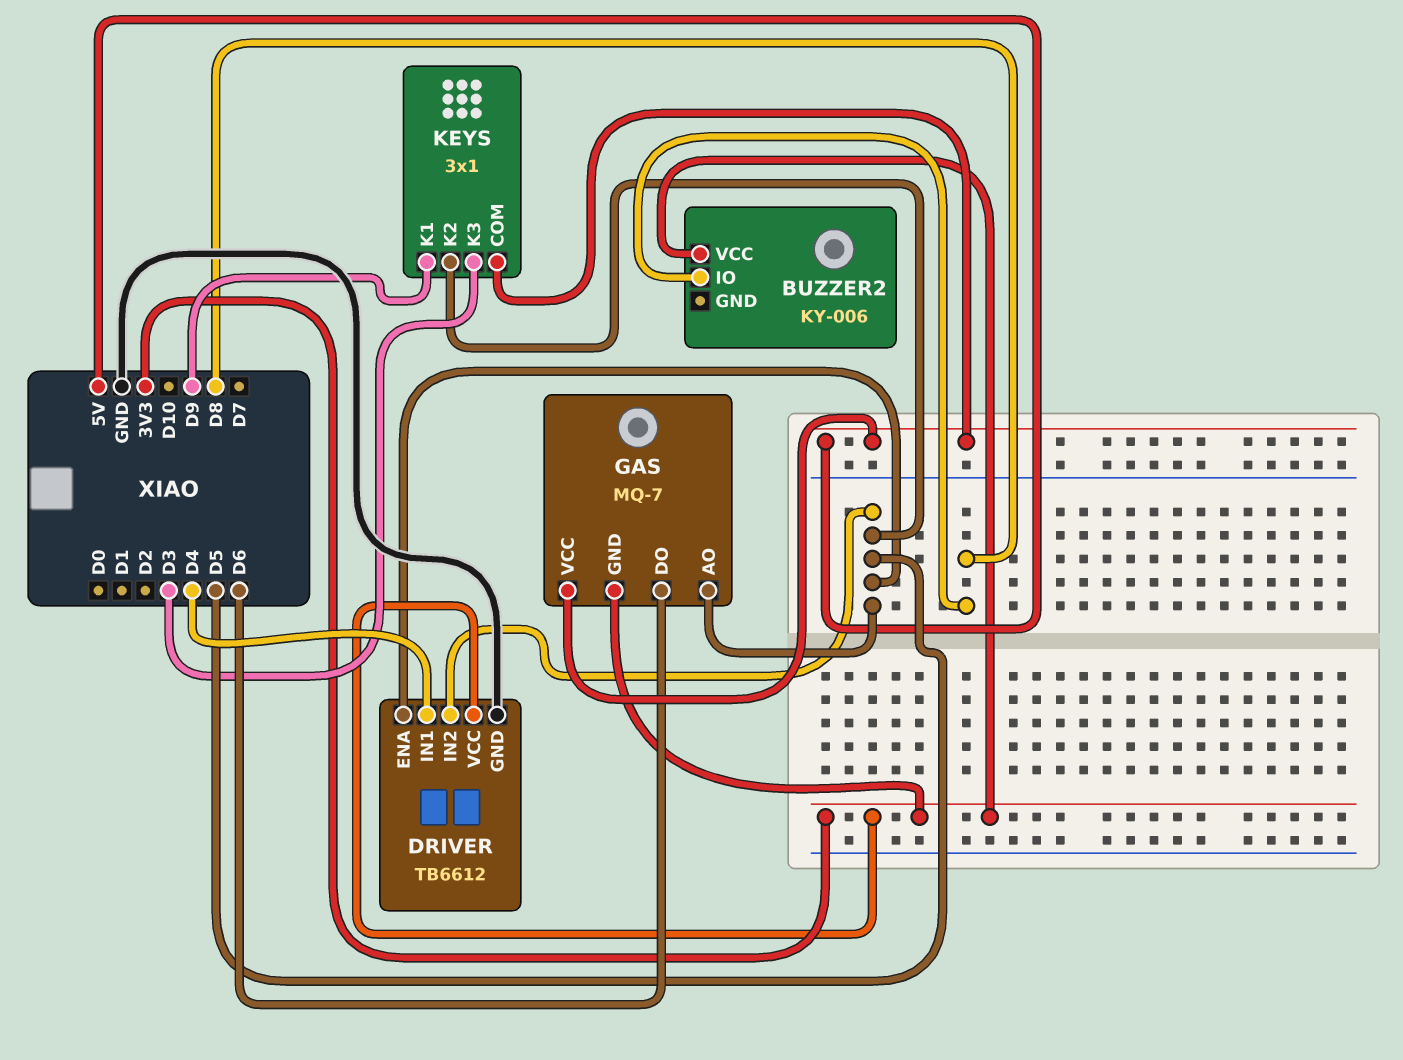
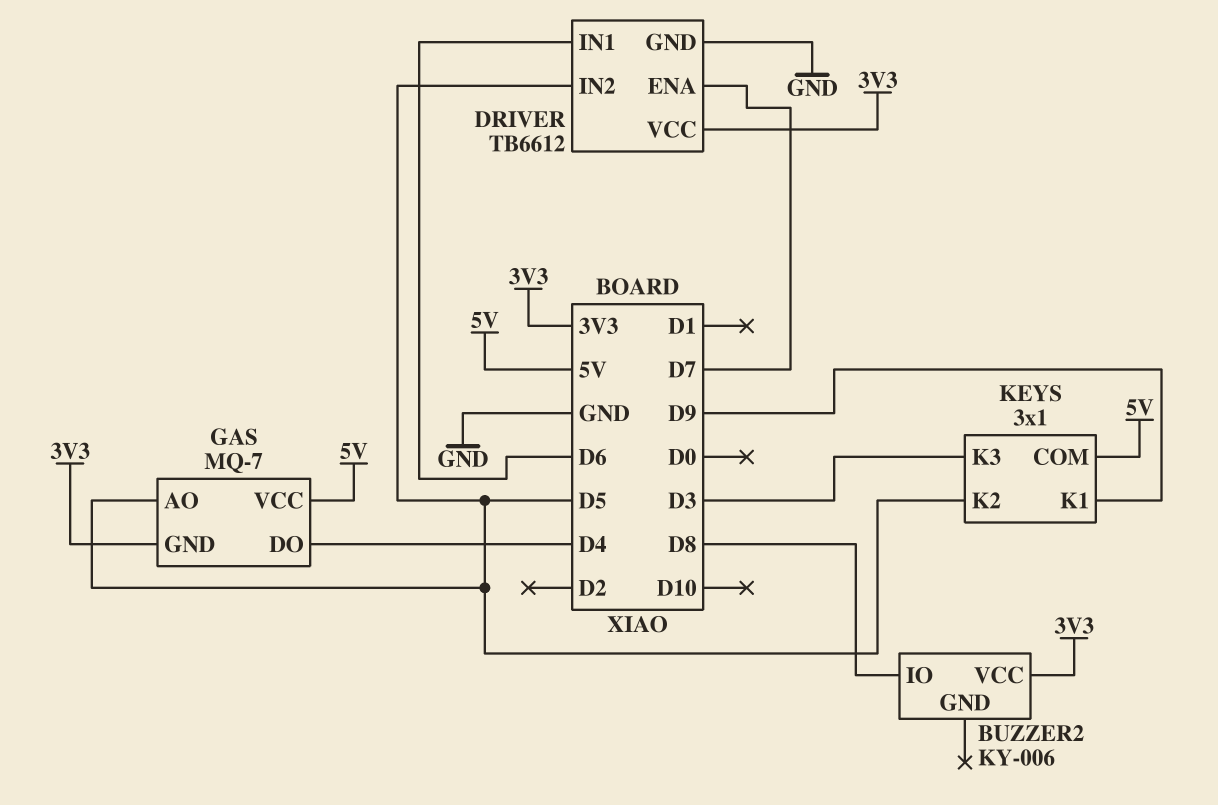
DRIVER pin ENA: D5 -> D7
DRIVER pin IN1: D4 -> D6
GAS pin DO: D6 -> D4

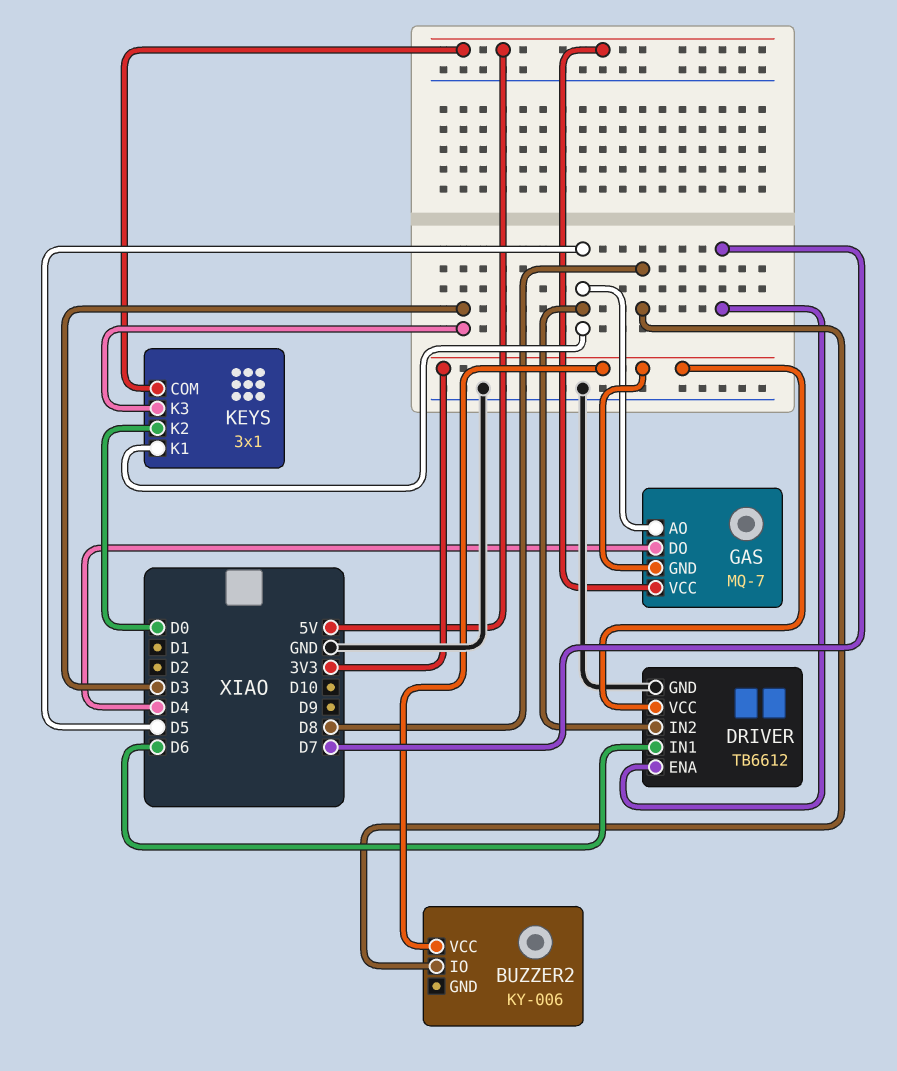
KEYS pin K1: D9 -> D5
KEYS pin K2: D5 -> D0

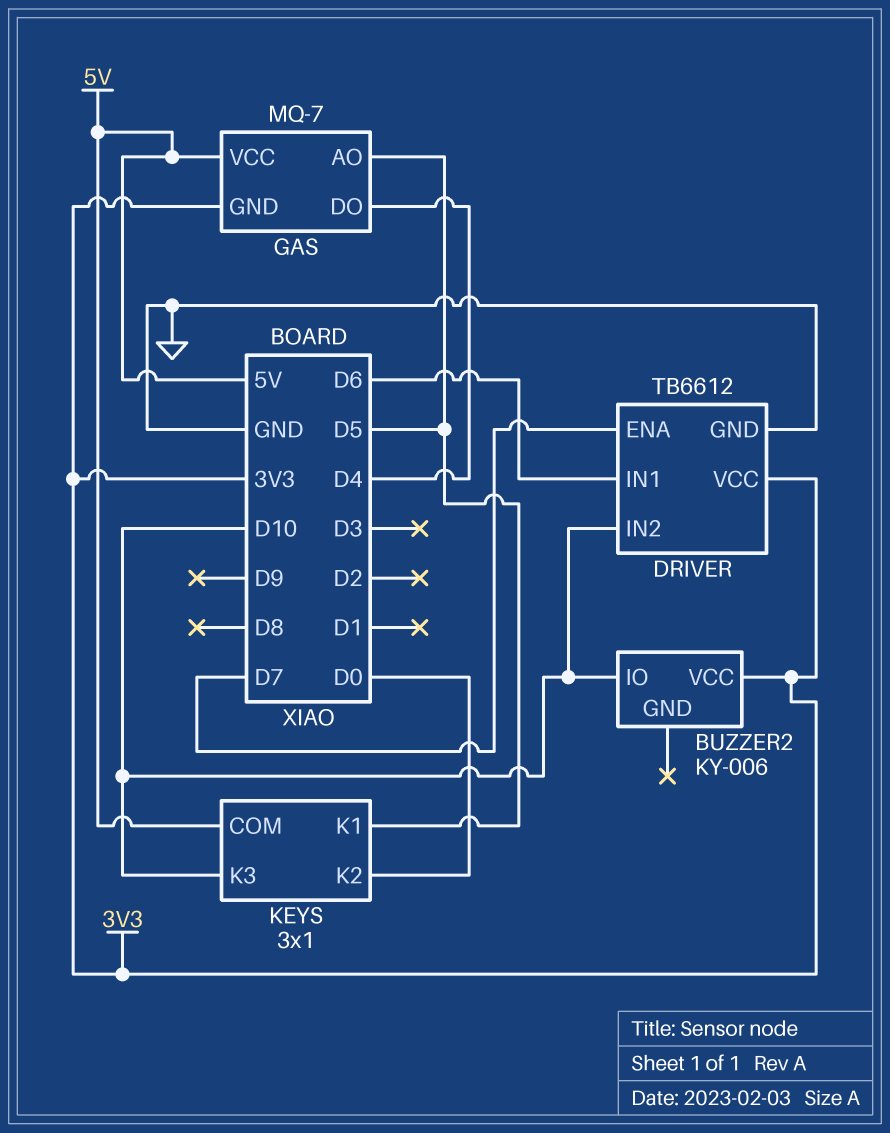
BUZZER2 pin IO: D8 -> D10
DRIVER pin IN2: D5 -> D10
KEYS pin K3: D3 -> D10

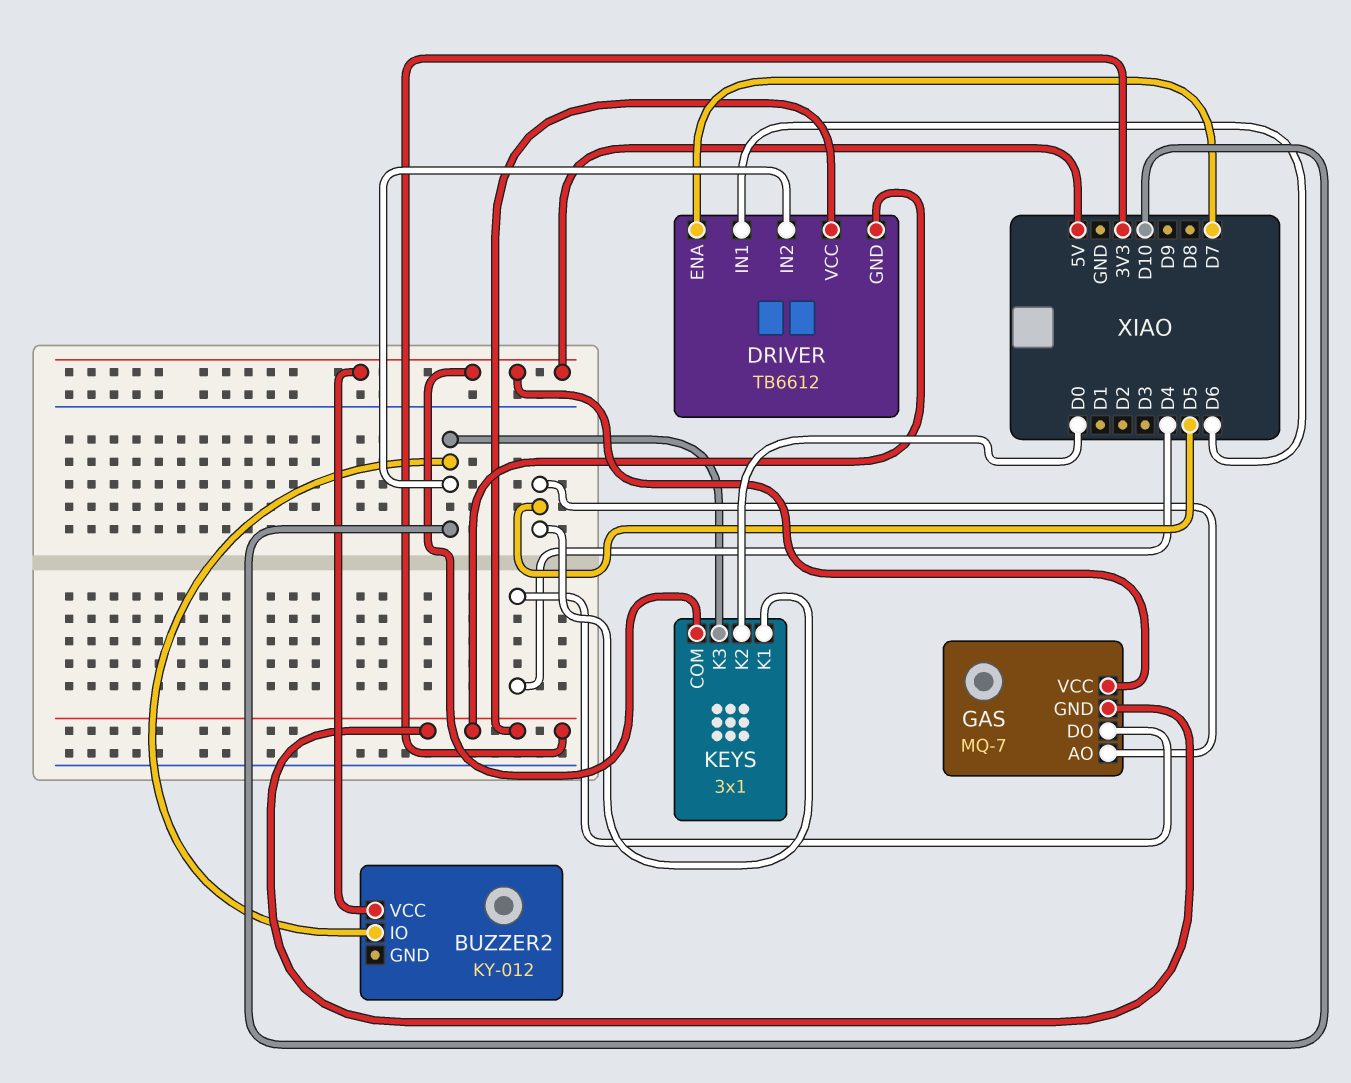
BUZZER2: KY-006 -> KY-012
BUZZER2 pin VCC: 3V3 -> 5V
DRIVER pin GND: GND -> 3V3

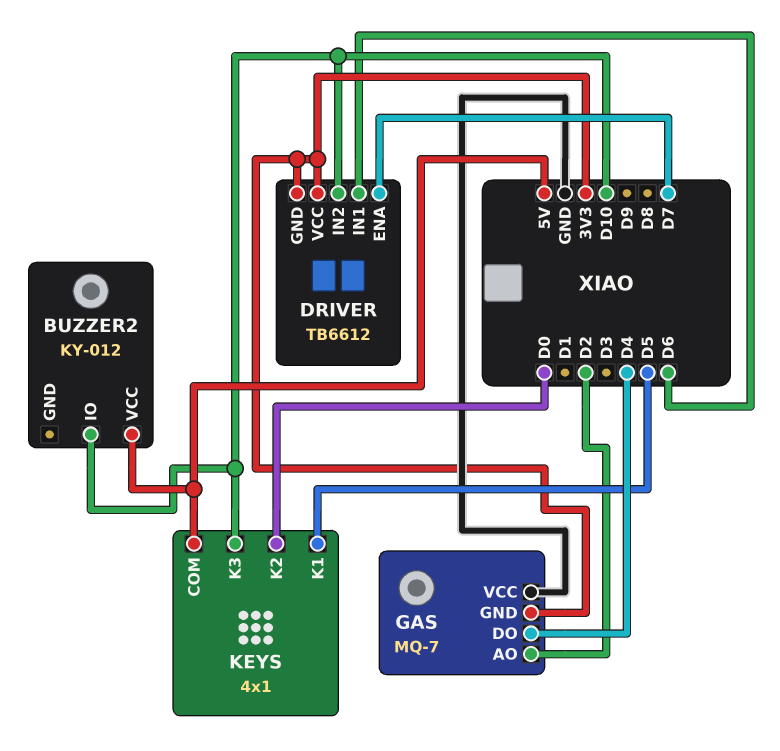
GAS pin AO: D5 -> D2
GAS pin VCC: 5V -> GND
KEYS: 3x1 -> 4x1

